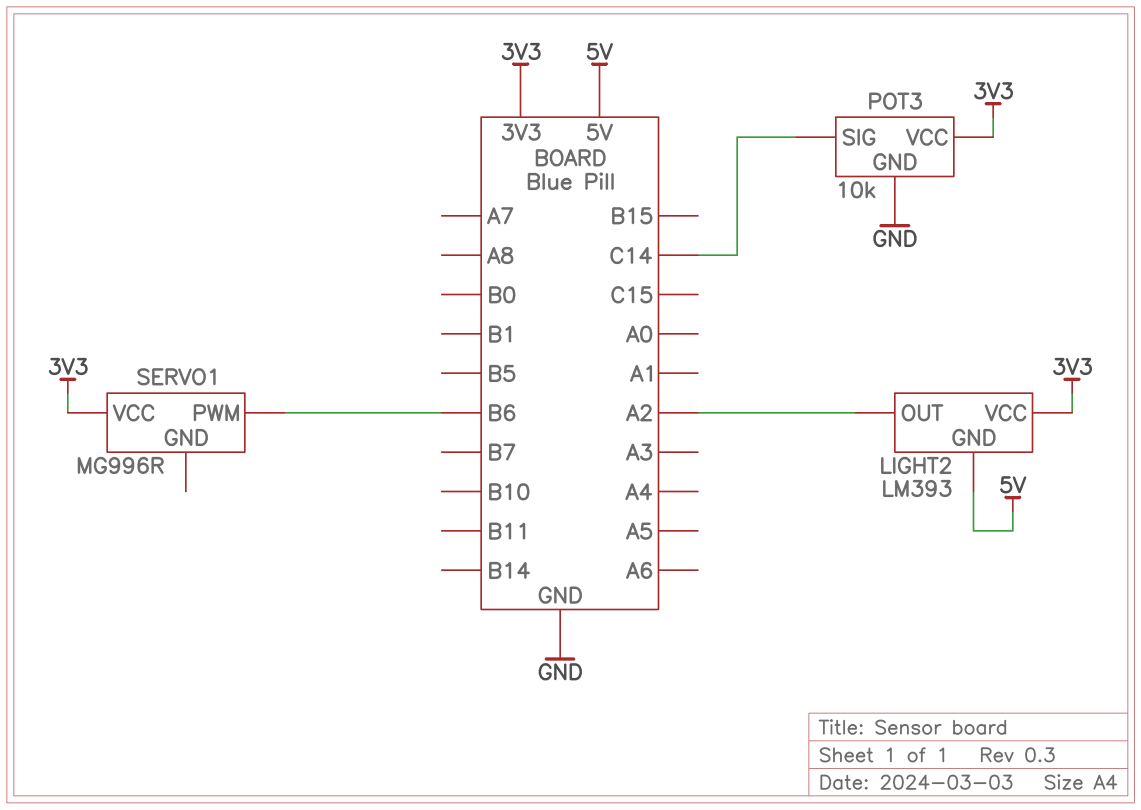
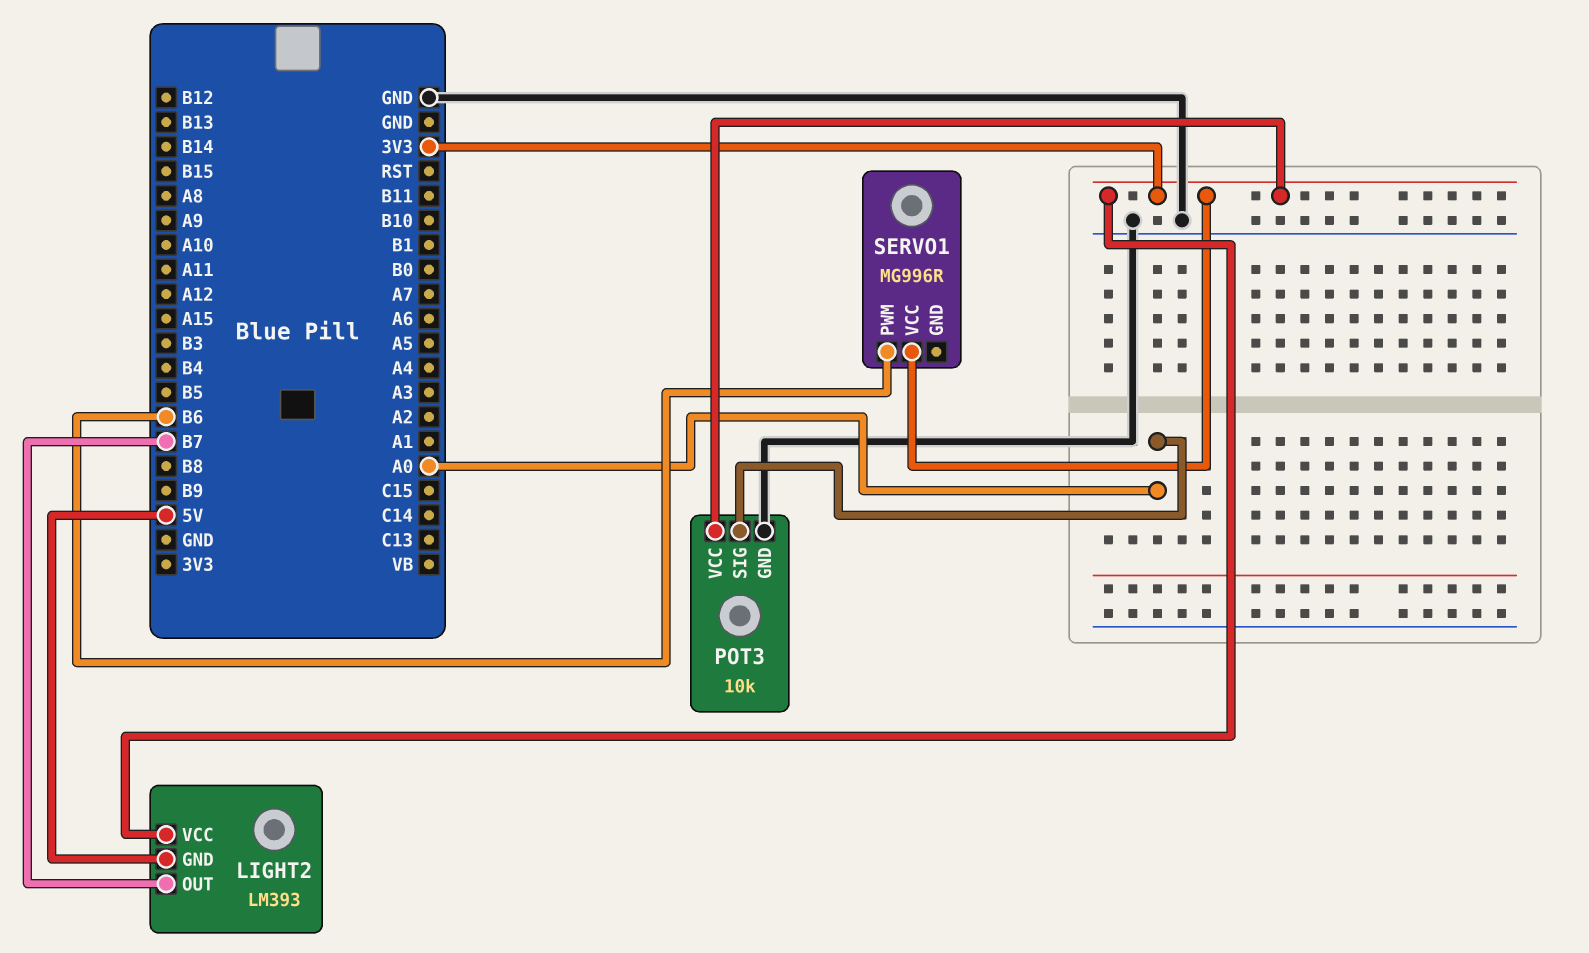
LIGHT2 pin OUT: A2 -> B7
POT3 pin SIG: C14 -> A0

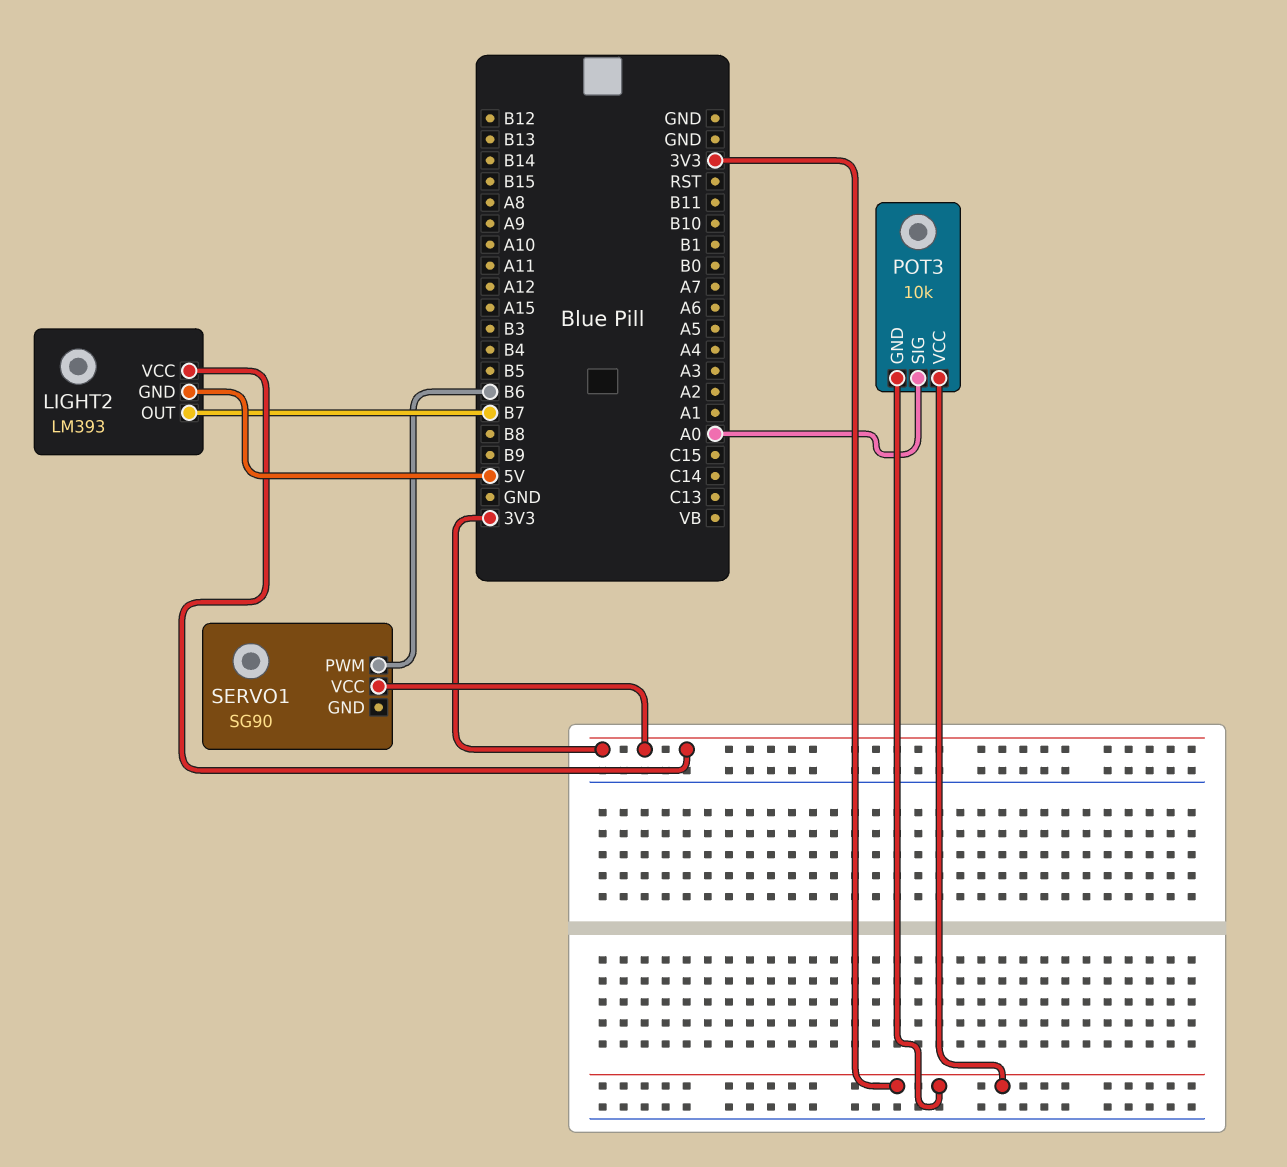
POT3 pin GND: GND -> 3V3
SERVO1: MG996R -> SG90

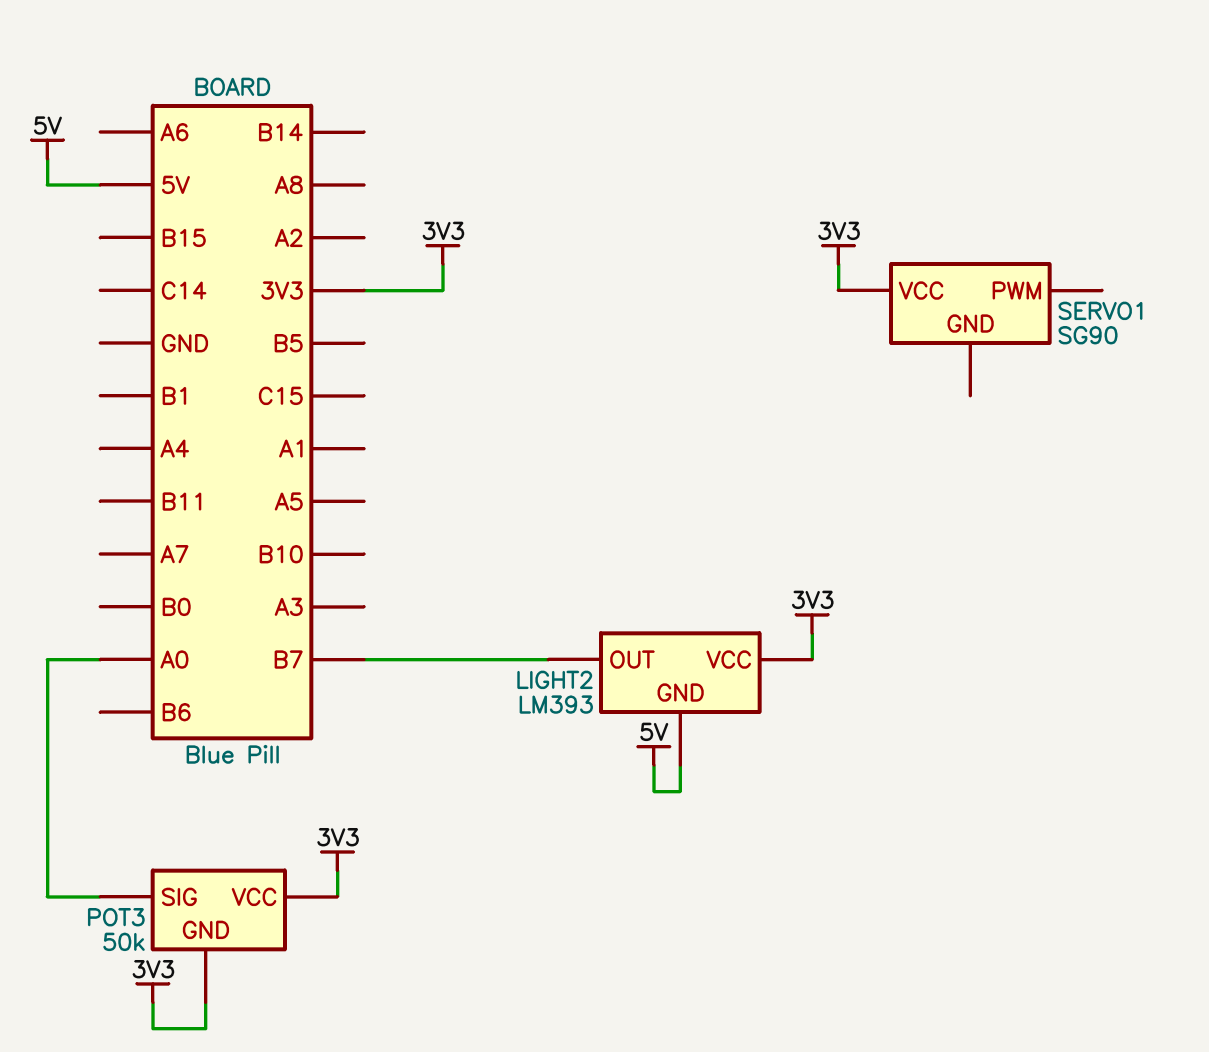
POT3: 10k -> 50k
SERVO1 pin PWM: B6 -> none

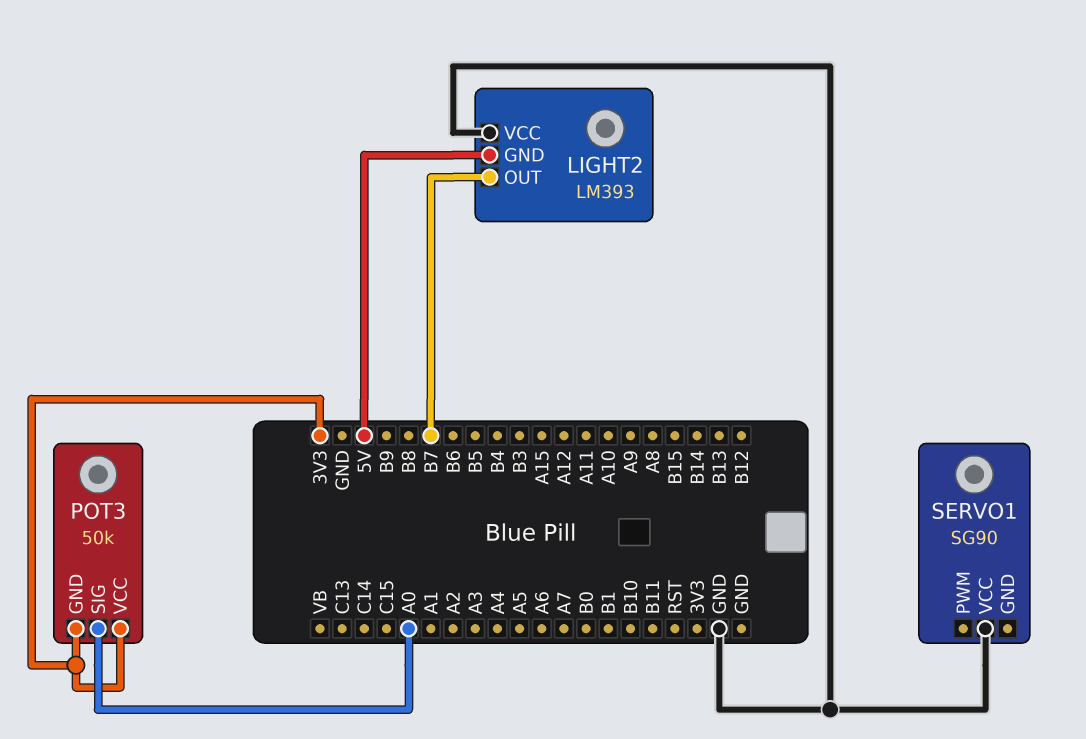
LIGHT2 pin VCC: 3V3 -> GND
SERVO1 pin VCC: 3V3 -> GND

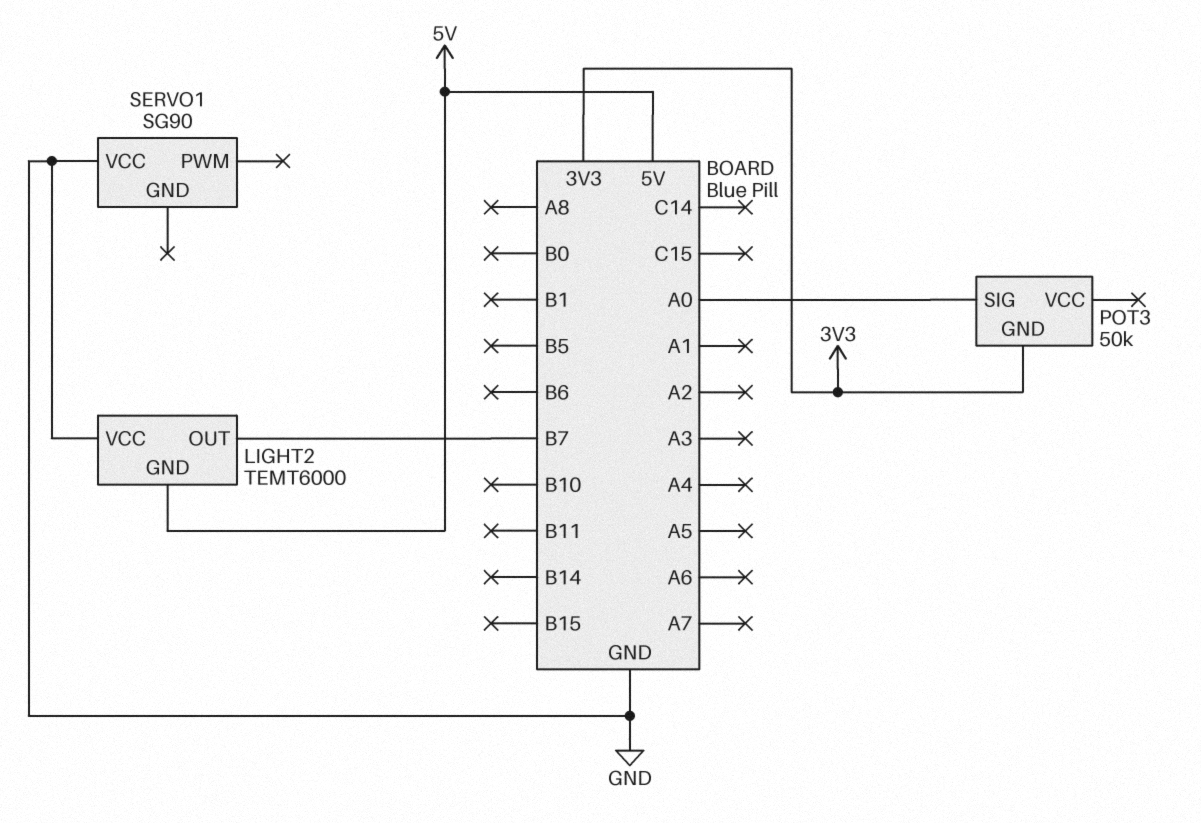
LIGHT2: LM393 -> TEMT6000
POT3 pin VCC: 3V3 -> none

